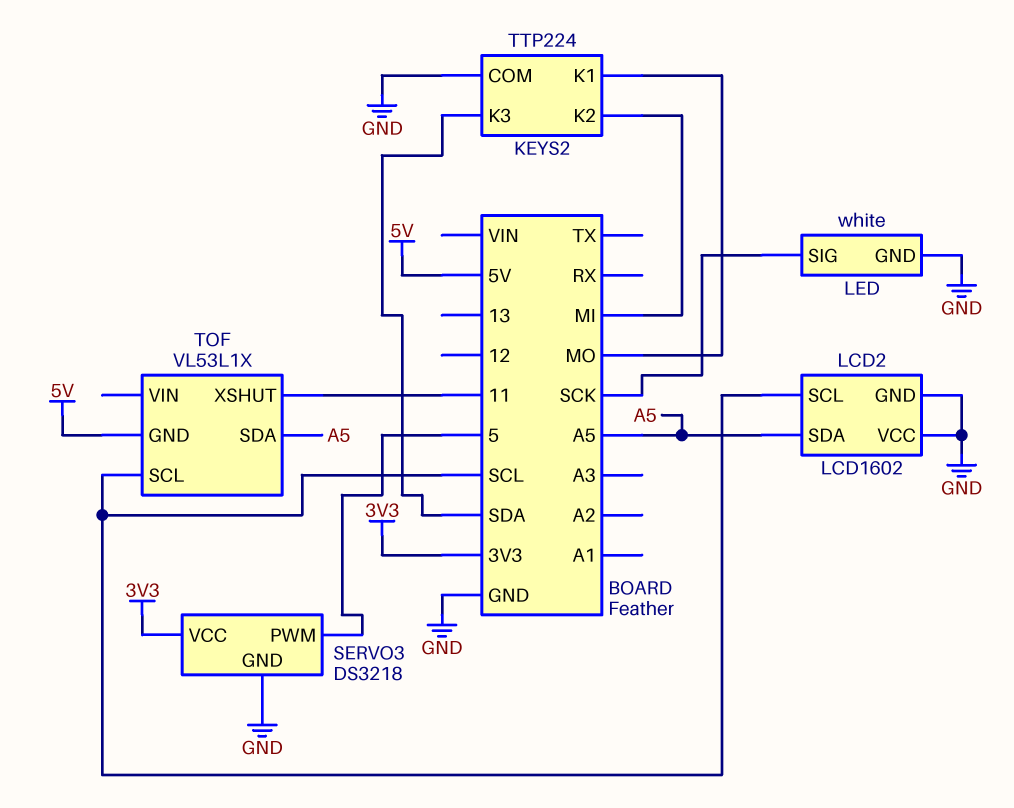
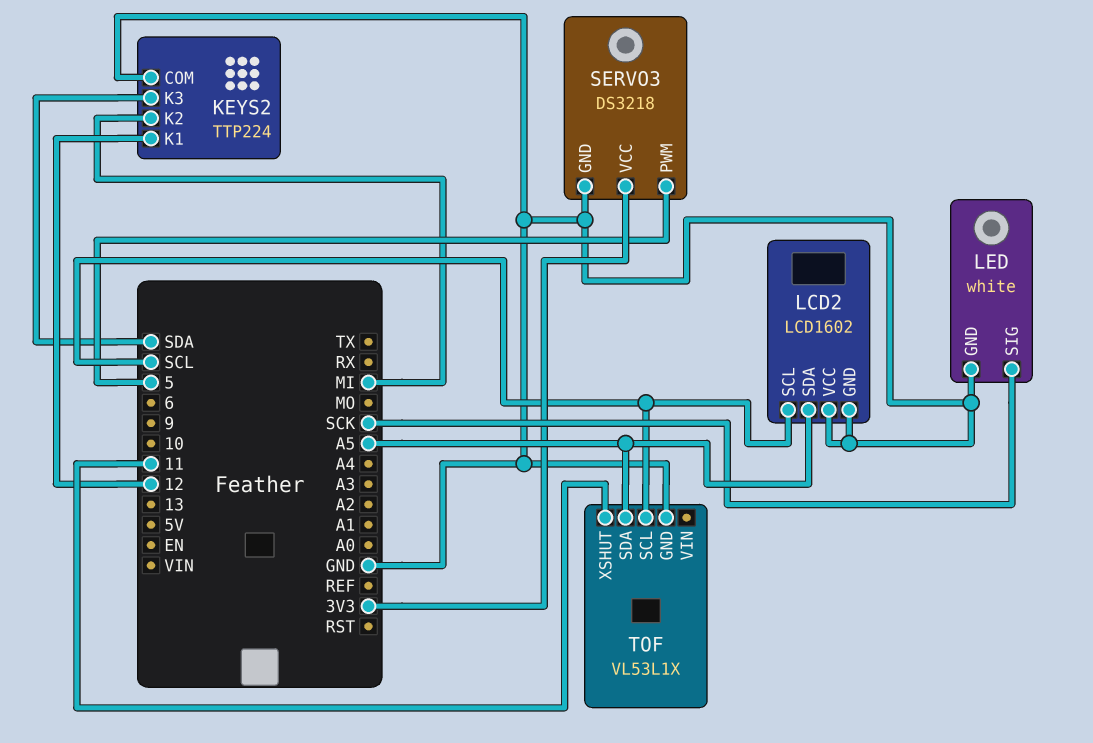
KEYS2 pin K1: MO -> 12
TOF pin GND: 5V -> GND

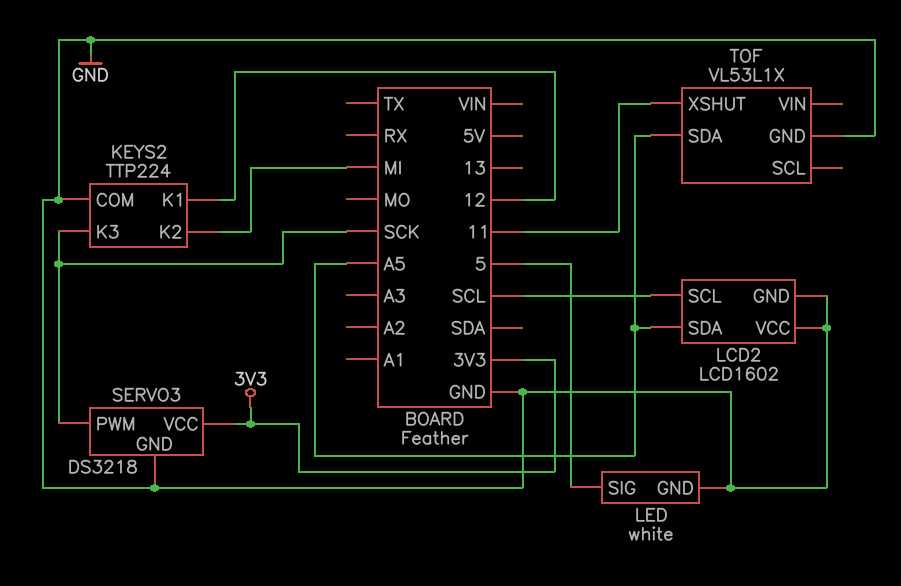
KEYS2 pin K3: SDA -> SCK
LED pin SIG: SCK -> 5
SERVO3 pin PWM: 5 -> SCK
TOF pin SCL: SCL -> none

